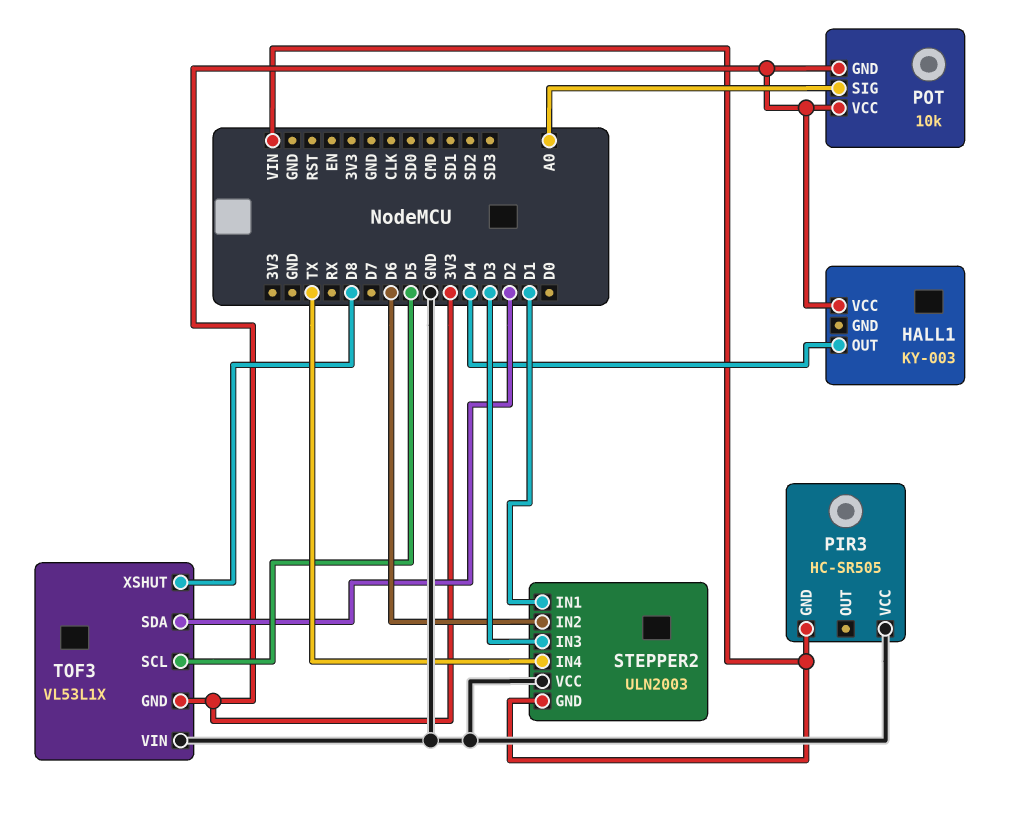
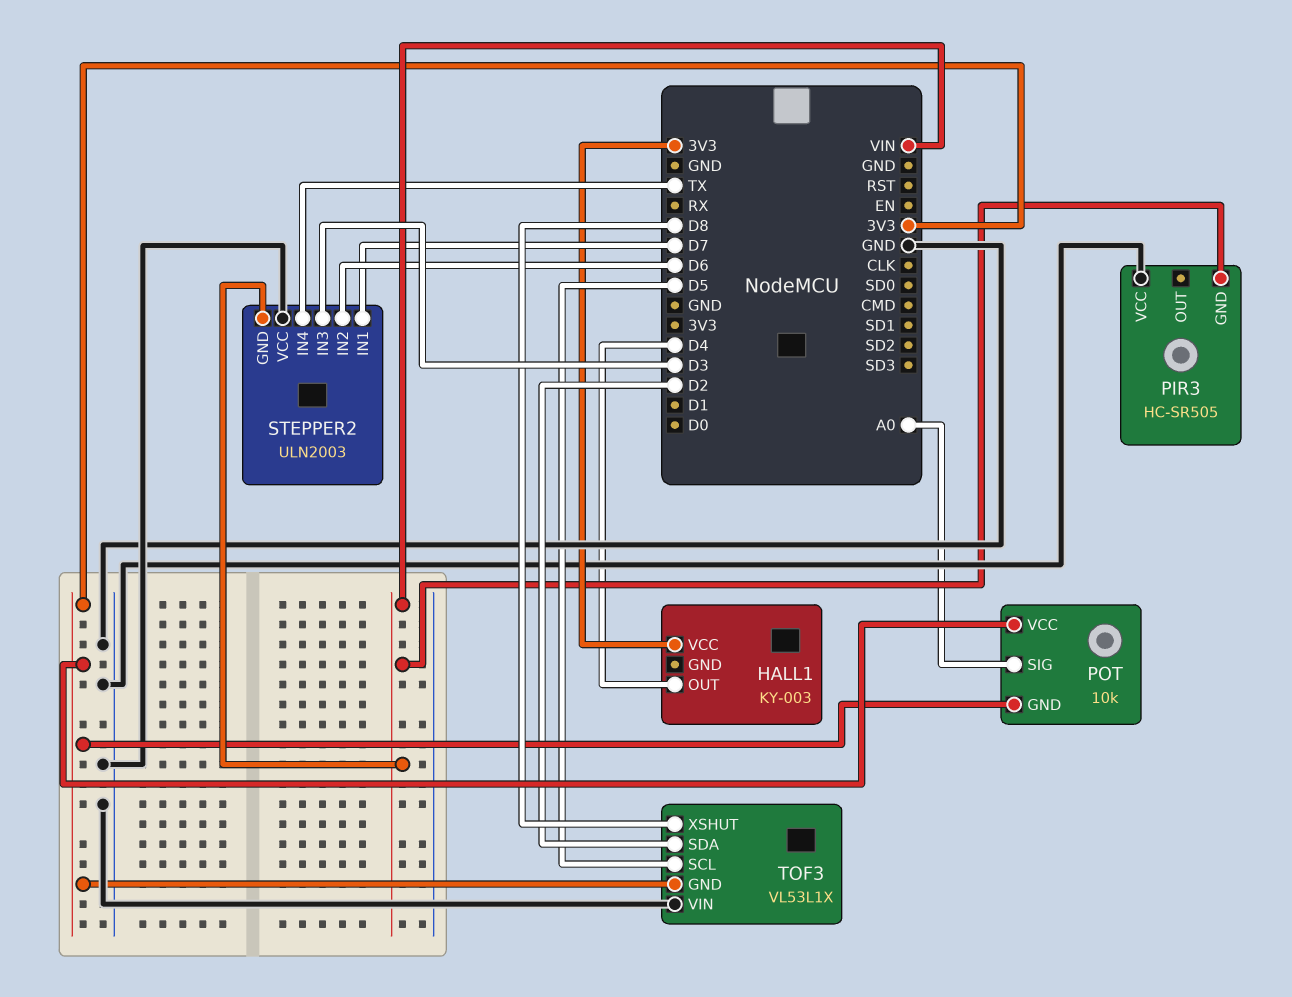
STEPPER2 pin IN1: D1 -> D7

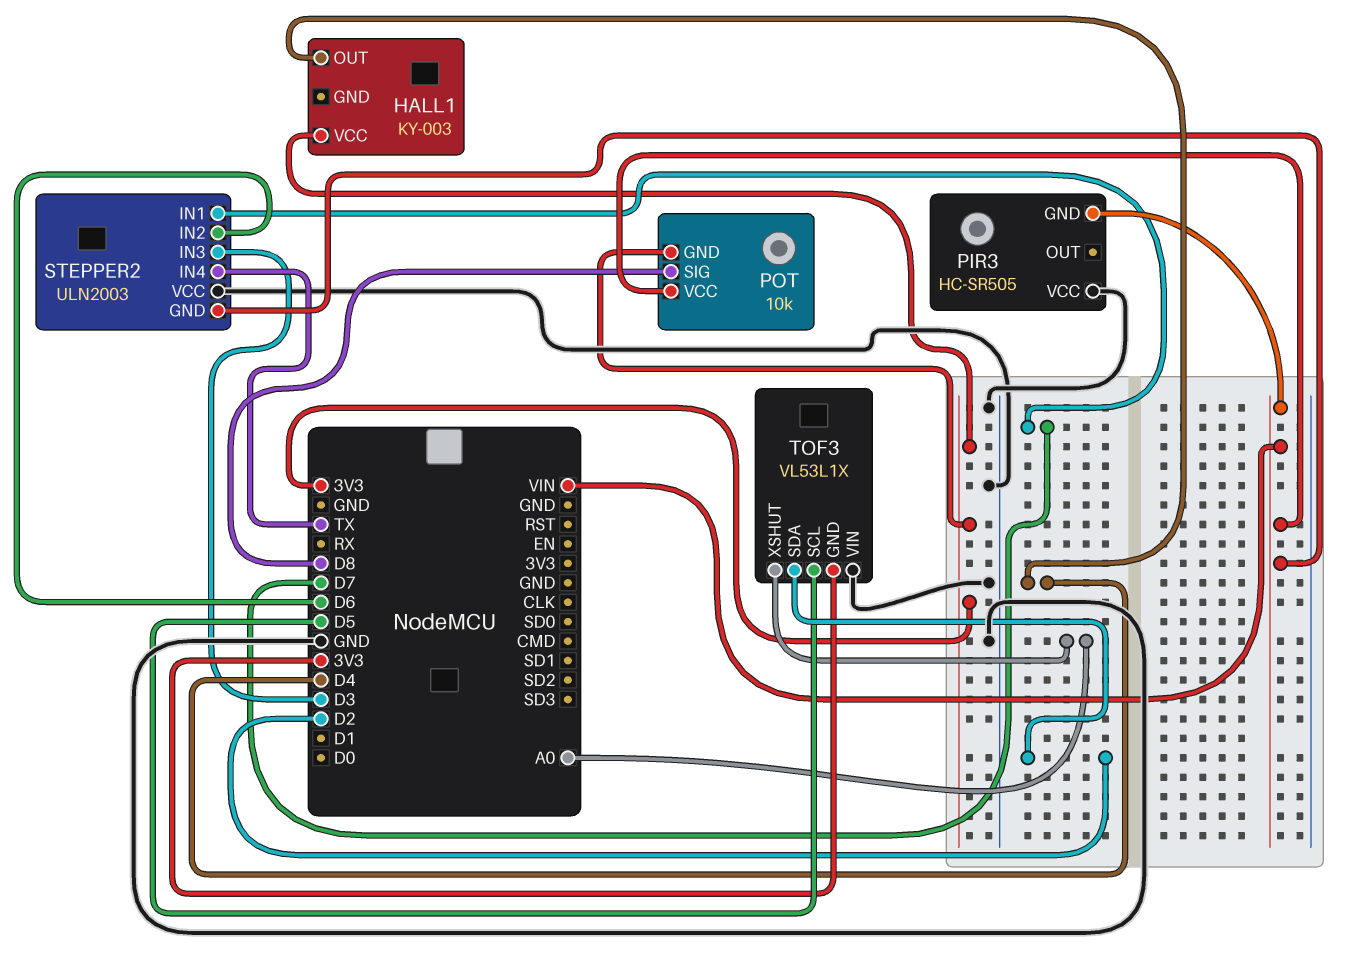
POT pin SIG: A0 -> D8
POT pin VCC: 3V3 -> VIN
TOF3 pin XSHUT: D8 -> A0

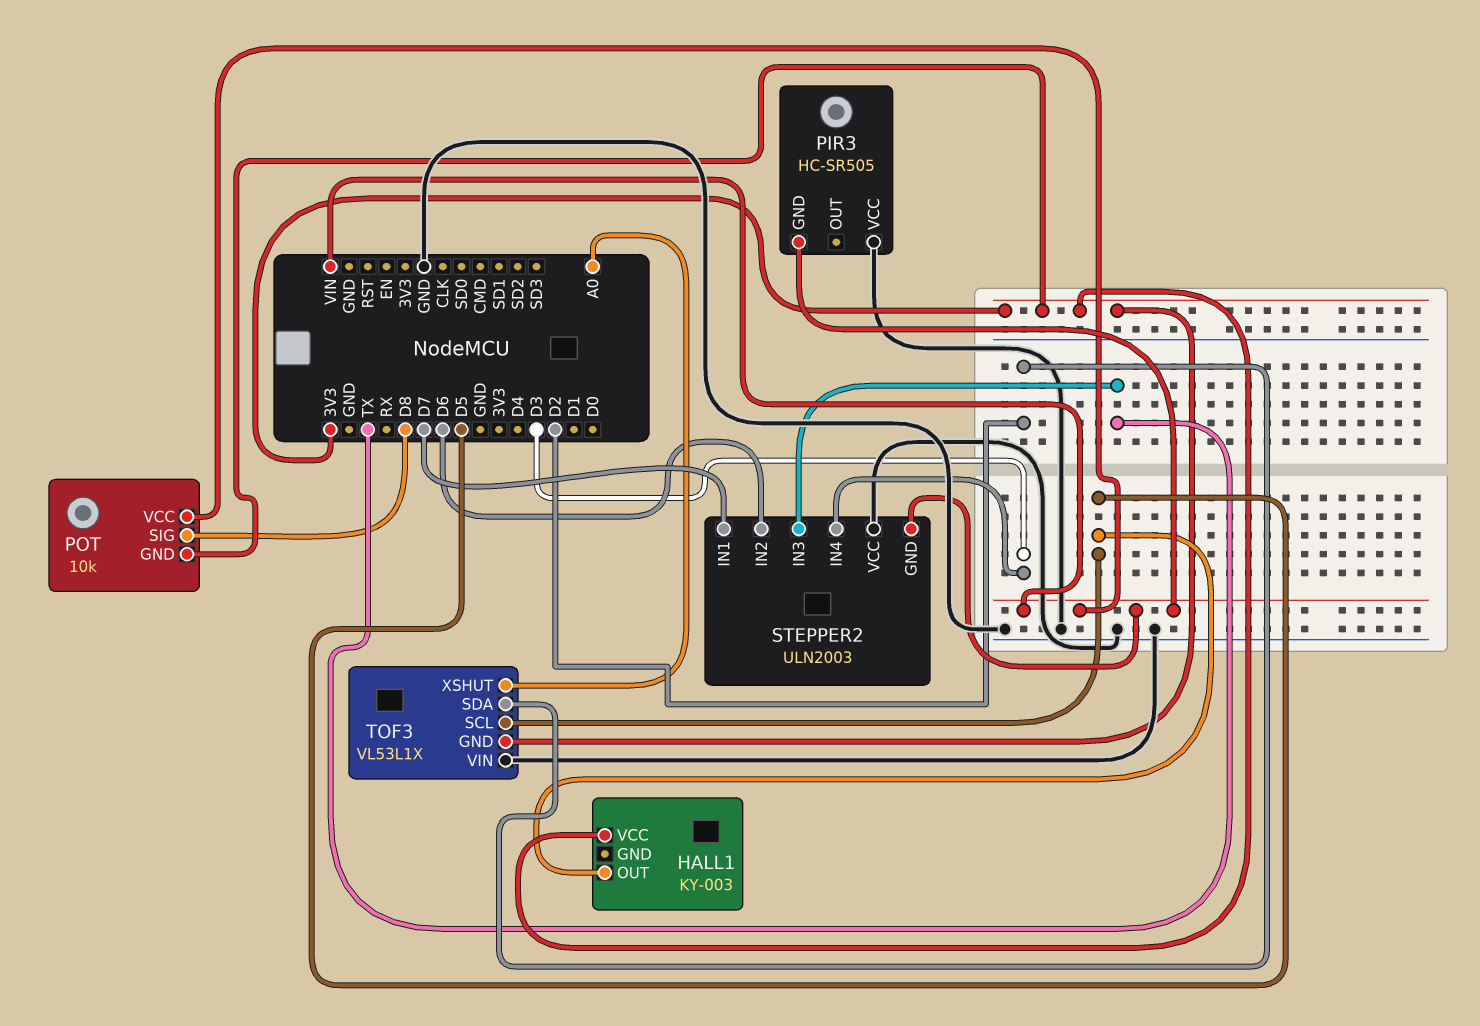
HALL1 pin OUT: D4 -> D5
STEPPER2 pin IN3: D3 -> TX
STEPPER2 pin IN4: TX -> D3

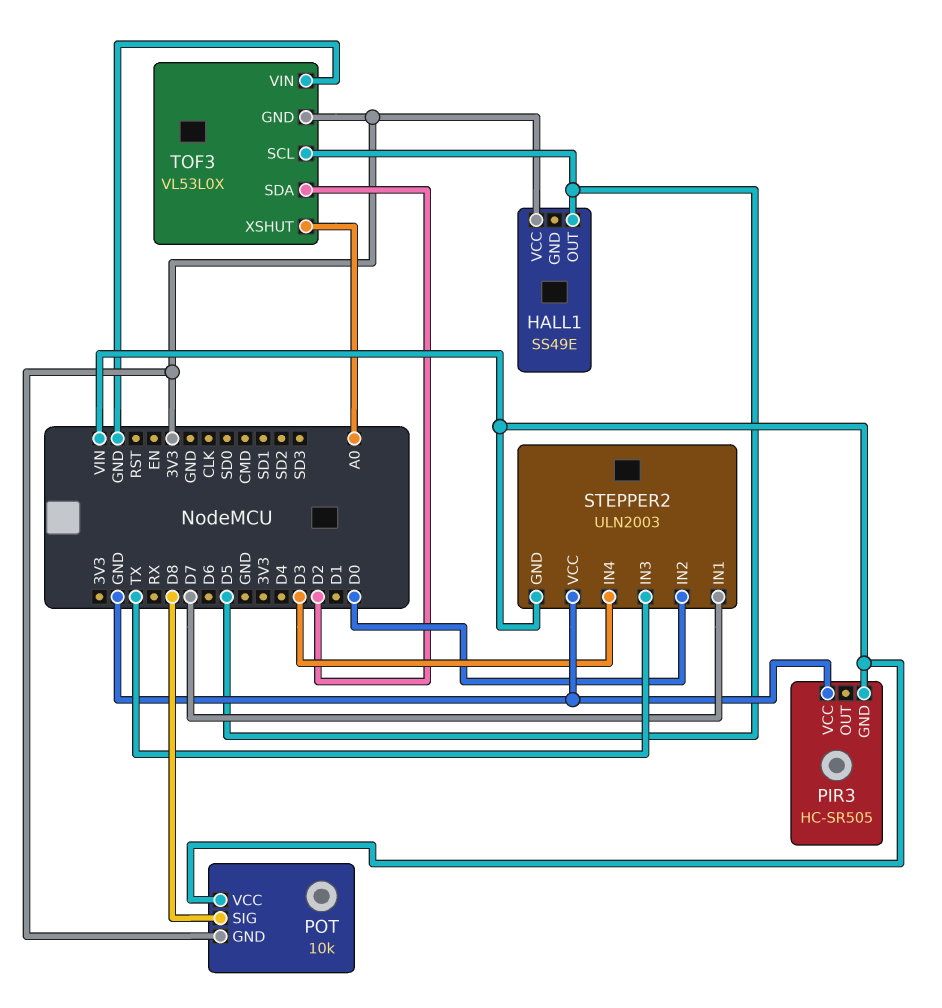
HALL1: KY-003 -> SS49E
STEPPER2 pin IN2: D6 -> D0
TOF3: VL53L1X -> VL53L0X

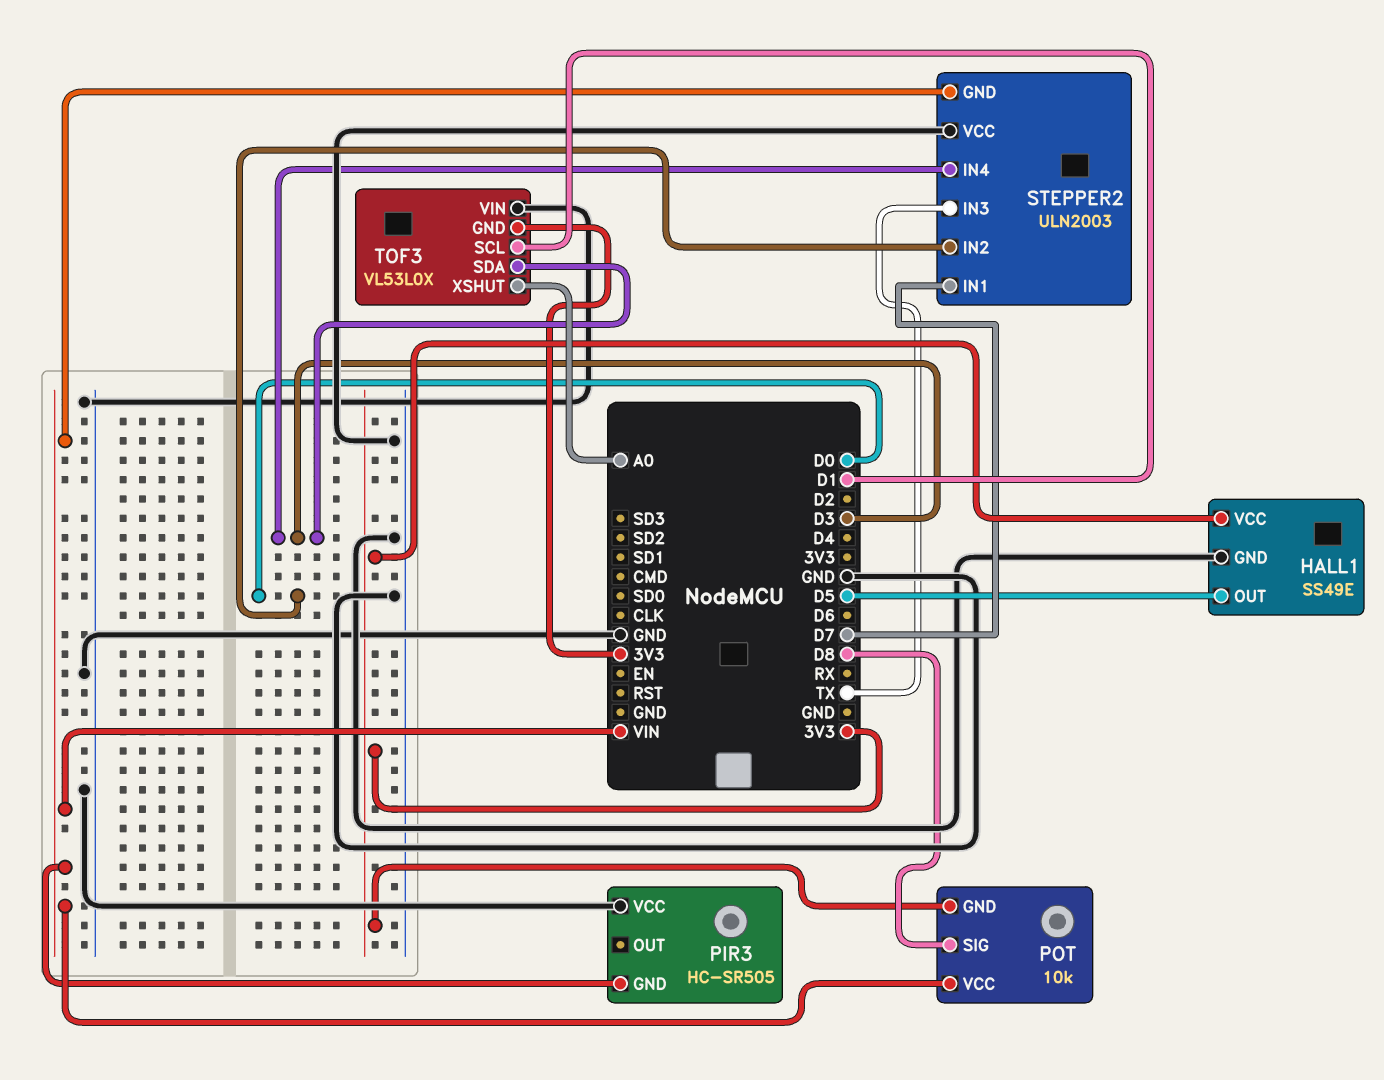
HALL1 pin GND: none -> GND
TOF3 pin SCL: D5 -> D1
TOF3 pin SDA: D2 -> D3

